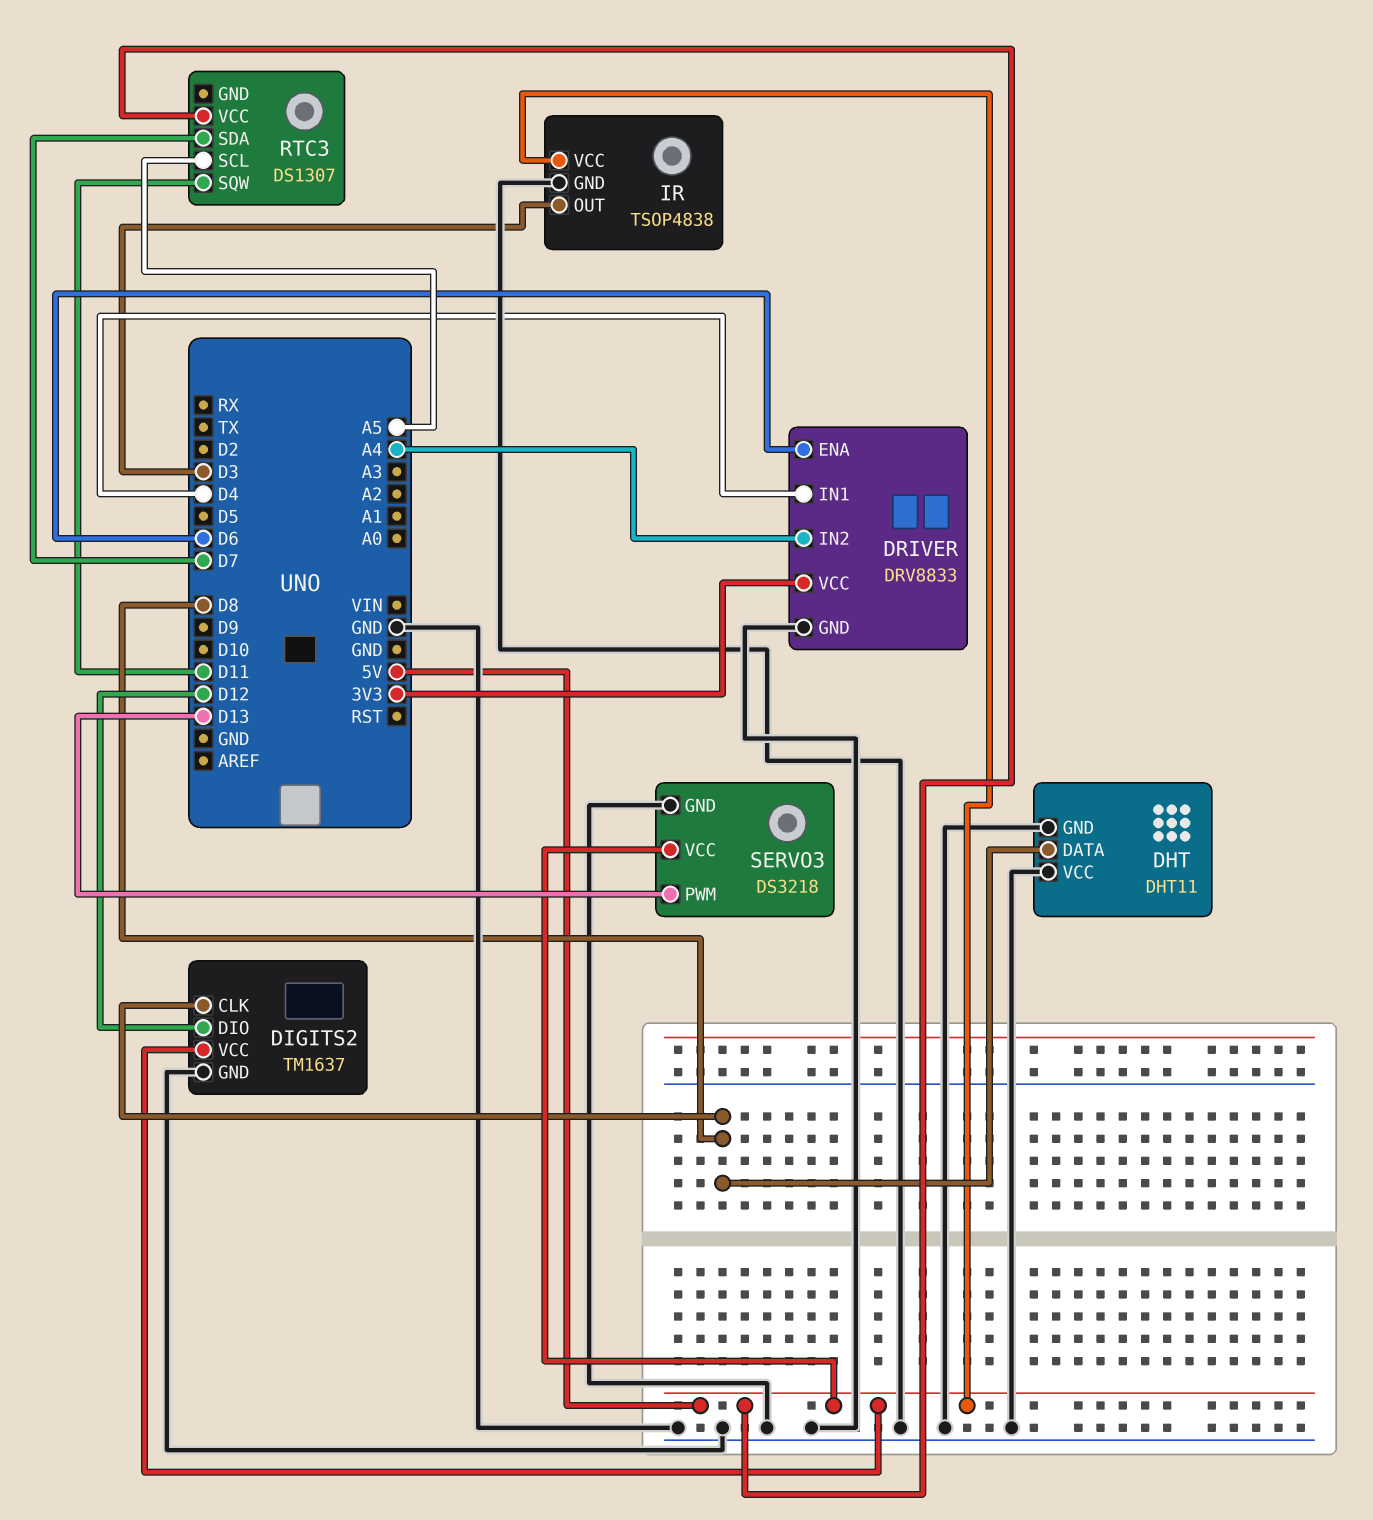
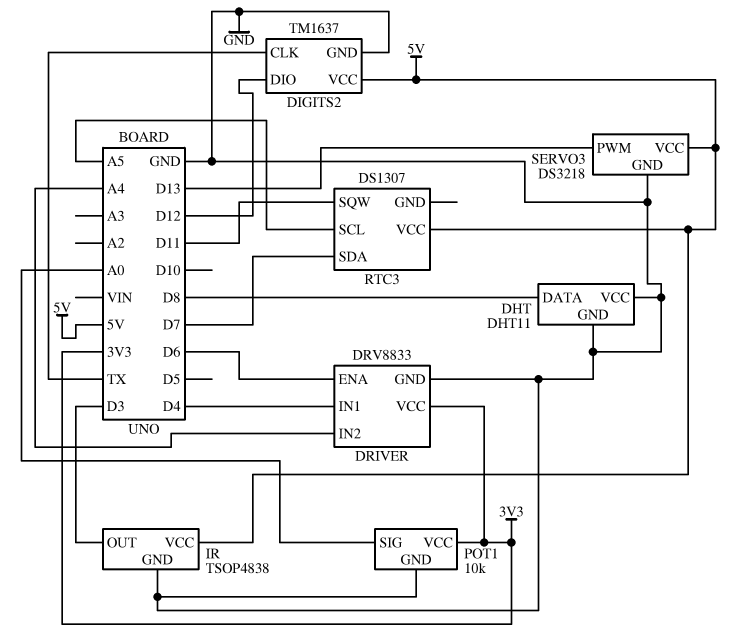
DIGITS2 pin CLK: D8 -> TX
POT1: none -> 10k
POT1 pin GND: none -> GND
POT1 pin SIG: none -> A0
POT1 pin VCC: none -> 3V3

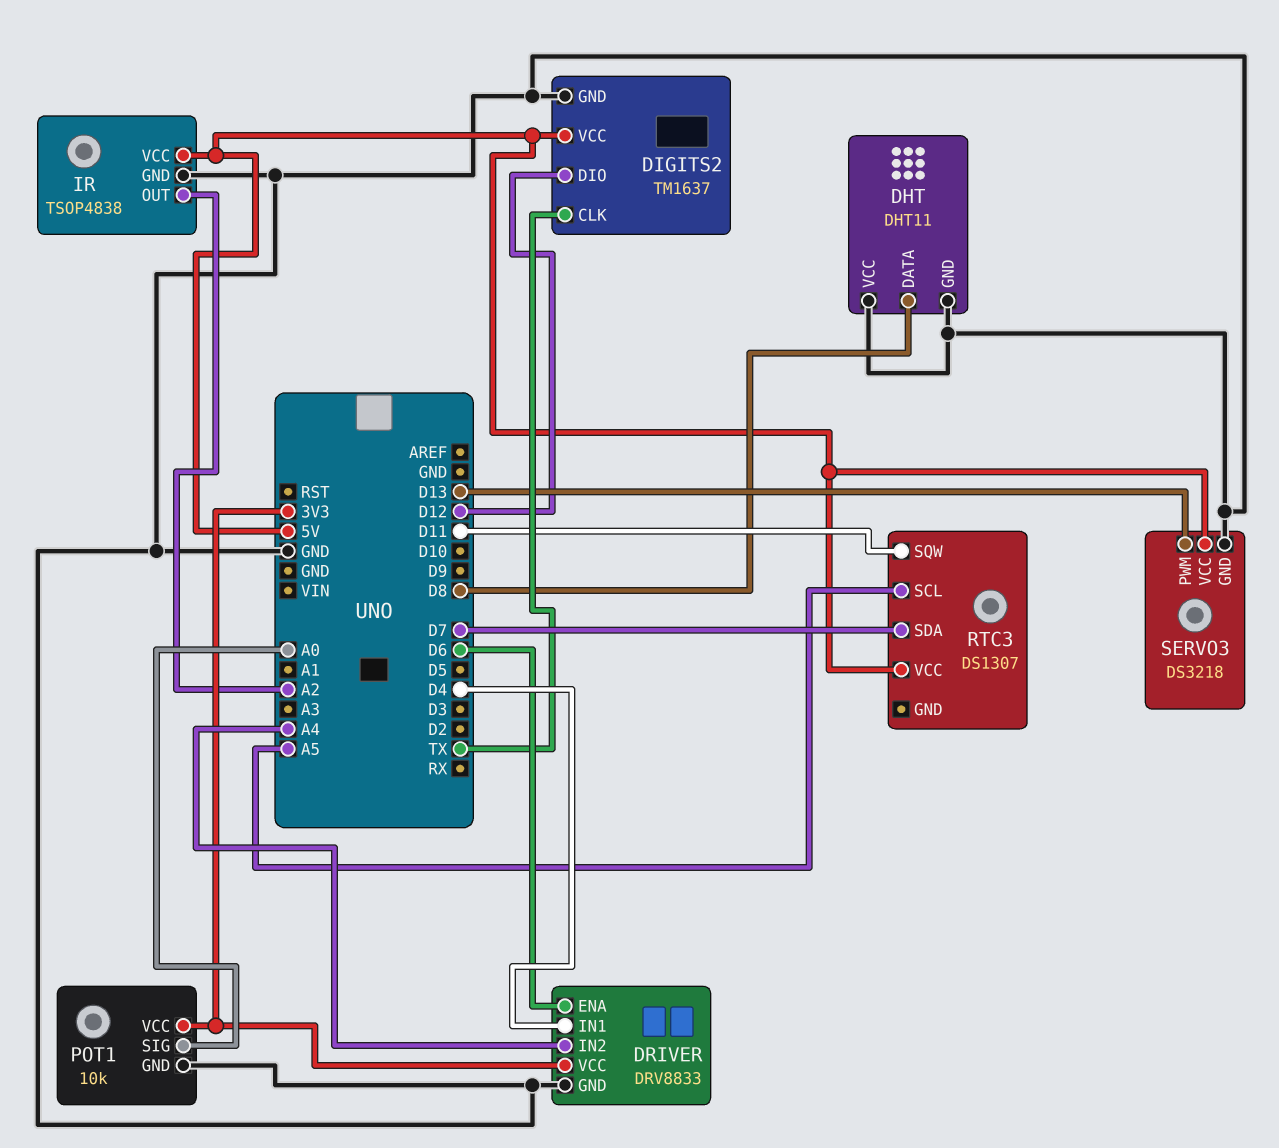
IR pin OUT: D3 -> A2

